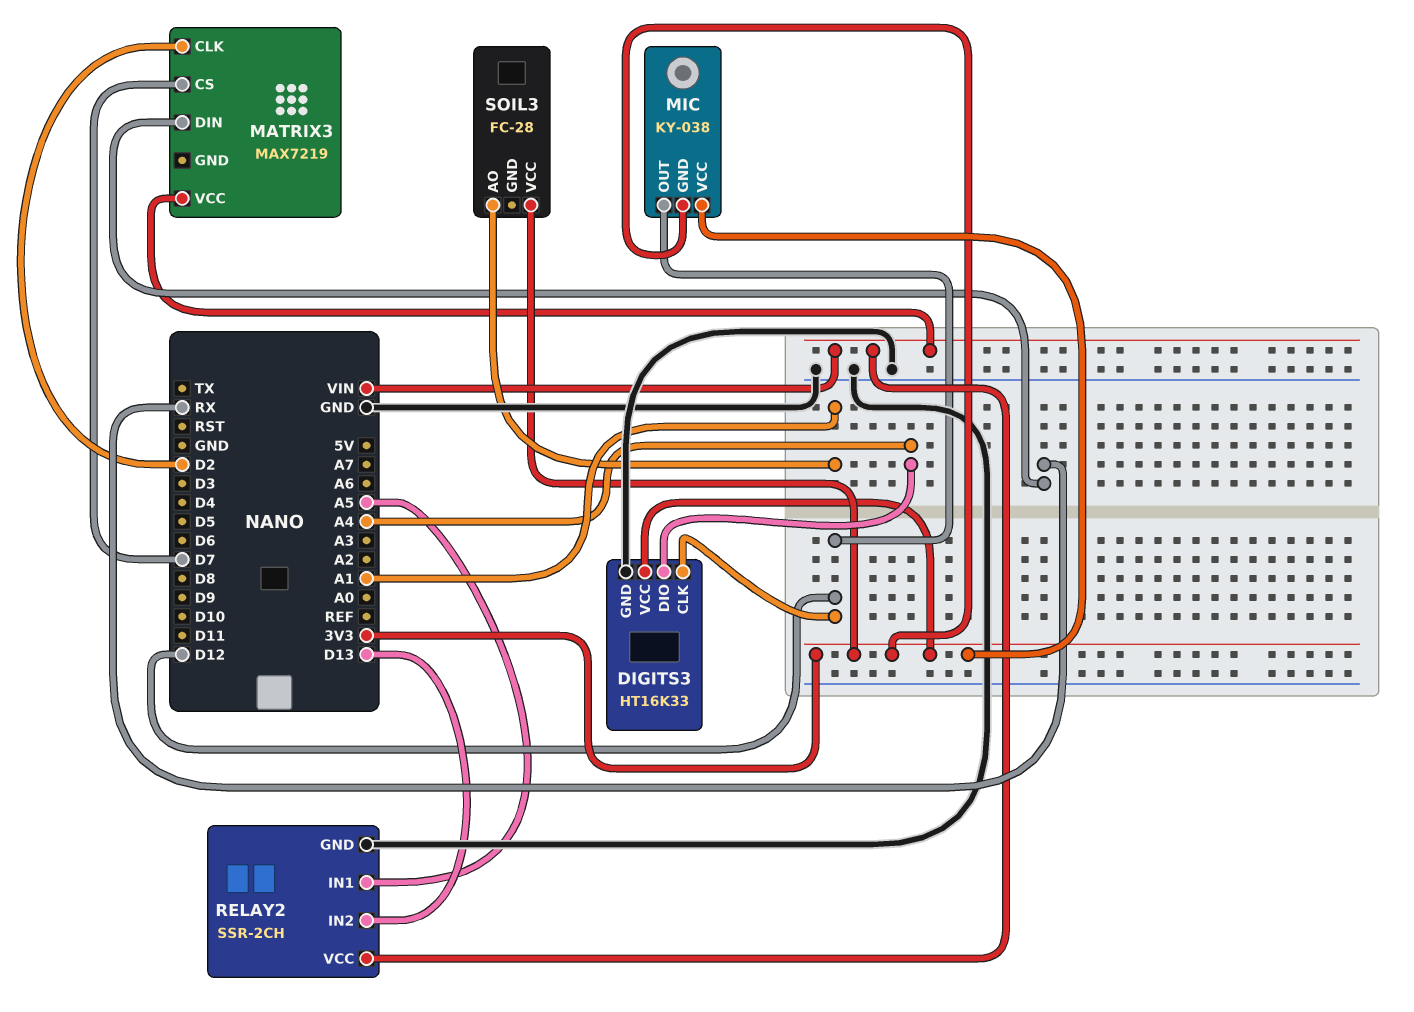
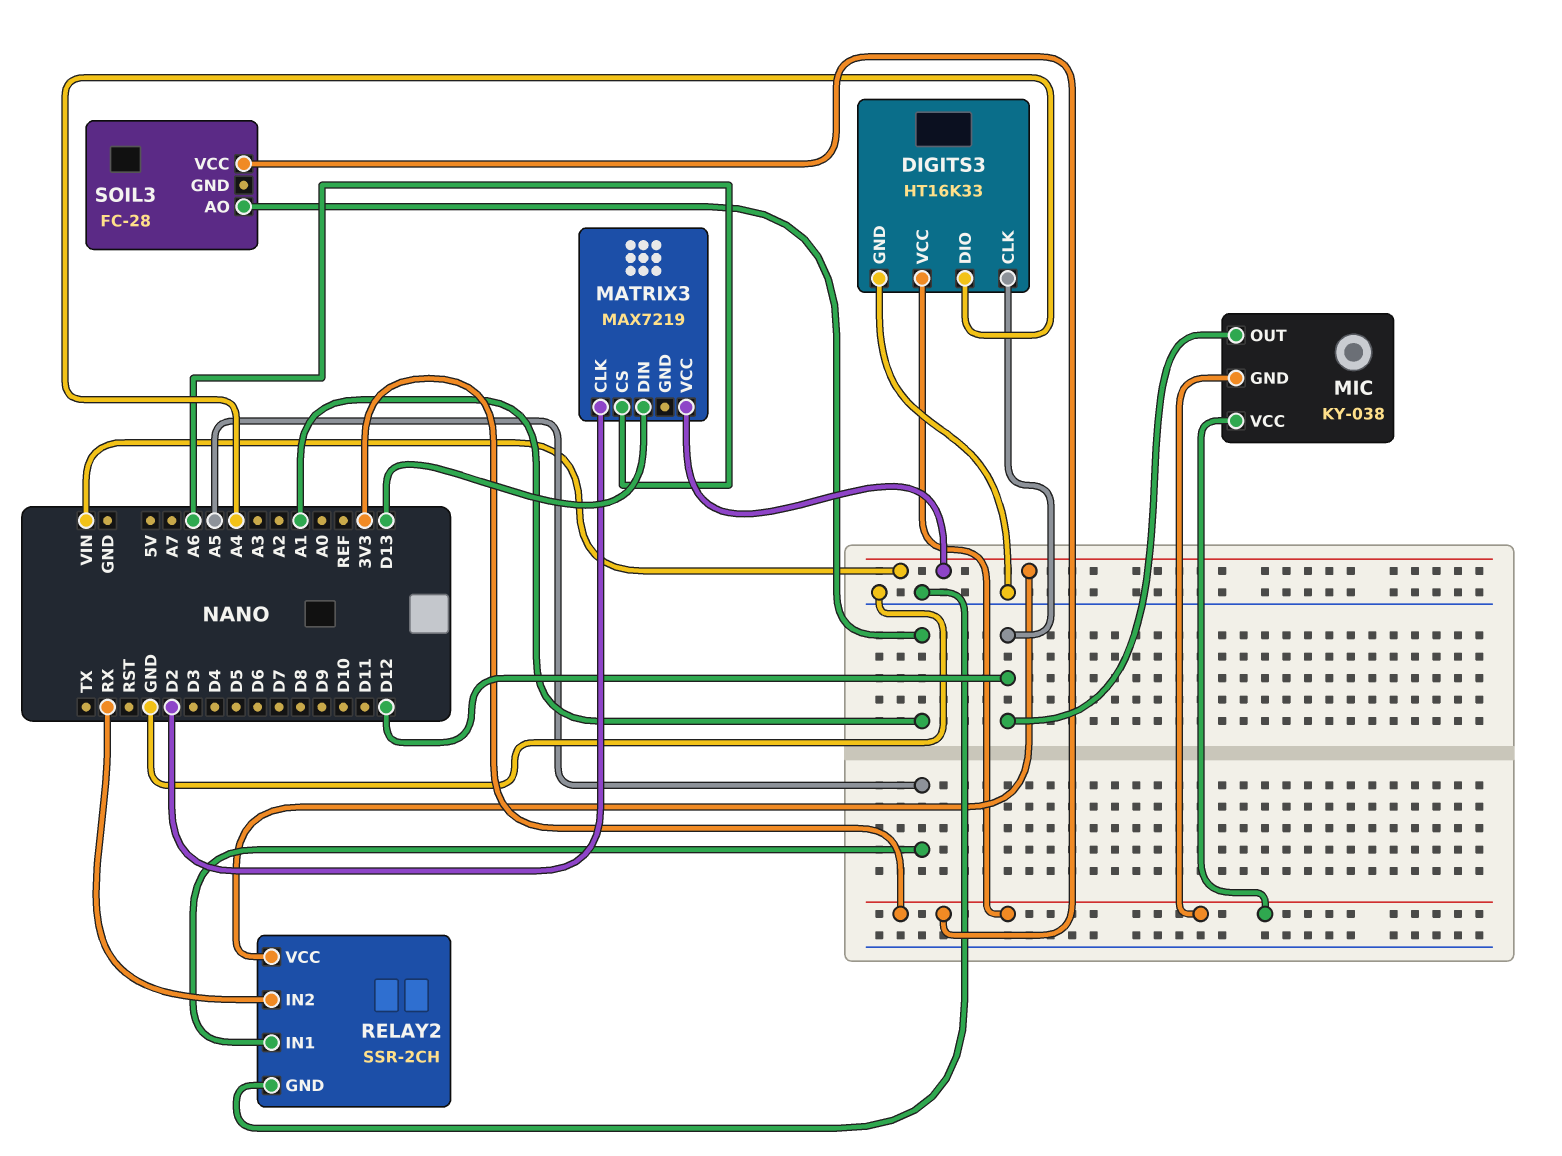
MATRIX3 pin CS: D7 -> A6
MATRIX3 pin DIN: RX -> D13
RELAY2 pin IN2: D13 -> RX

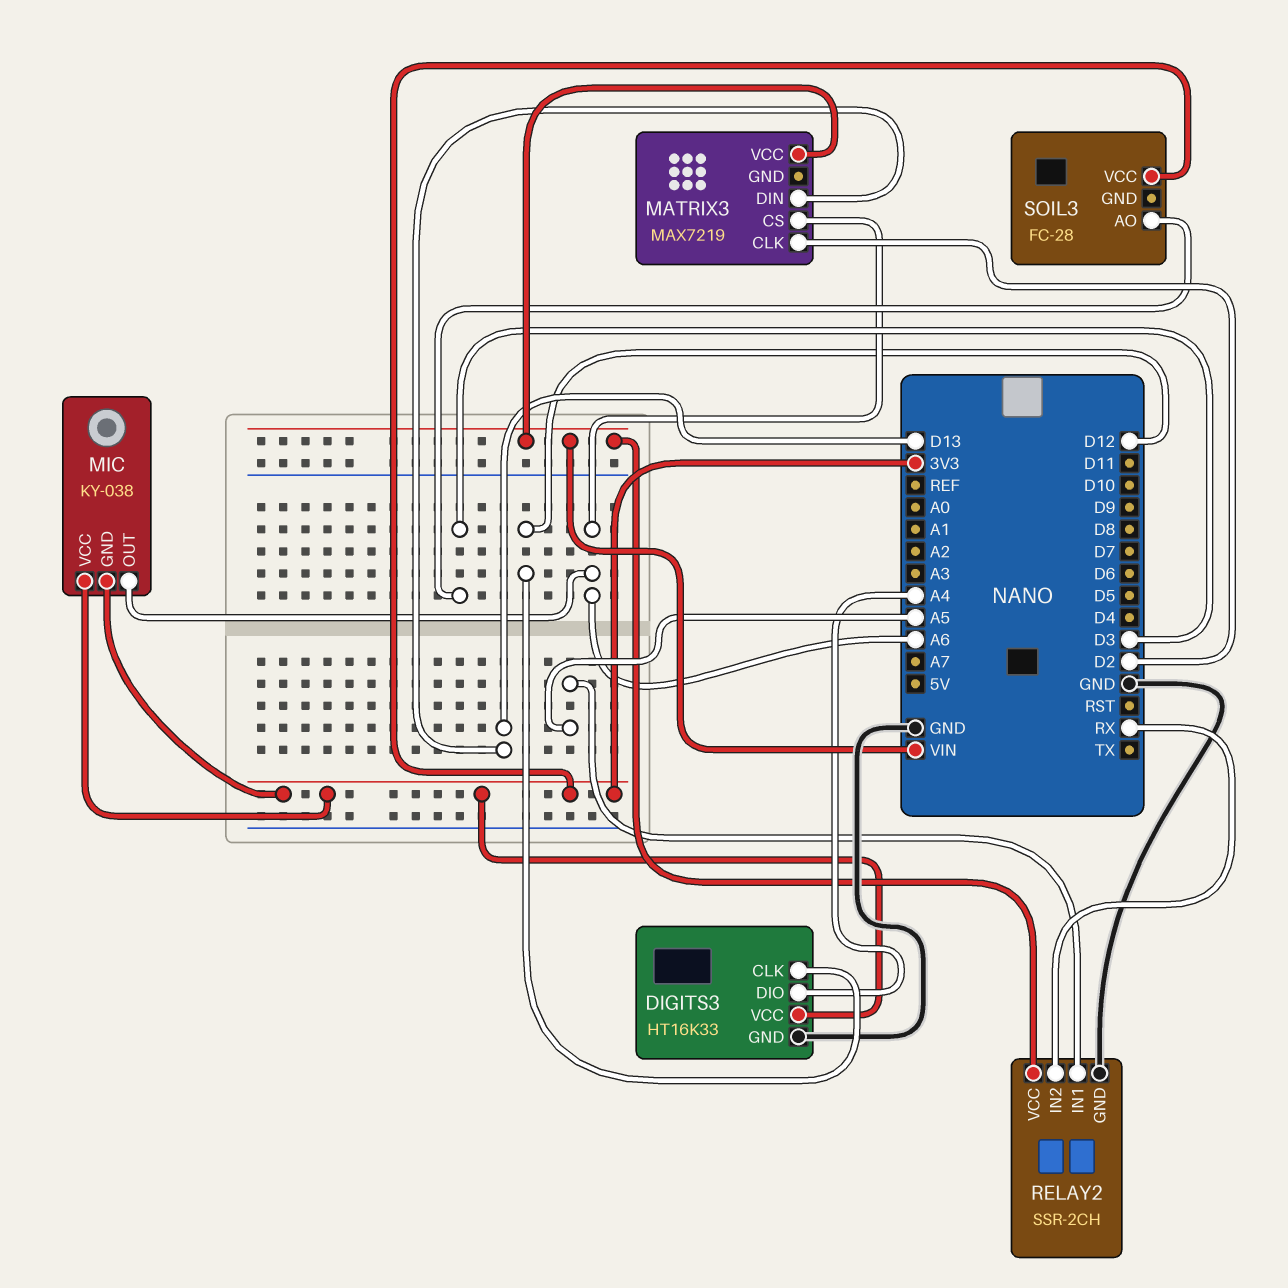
MIC pin OUT: D12 -> A6
SOIL3 pin AO: A1 -> D3

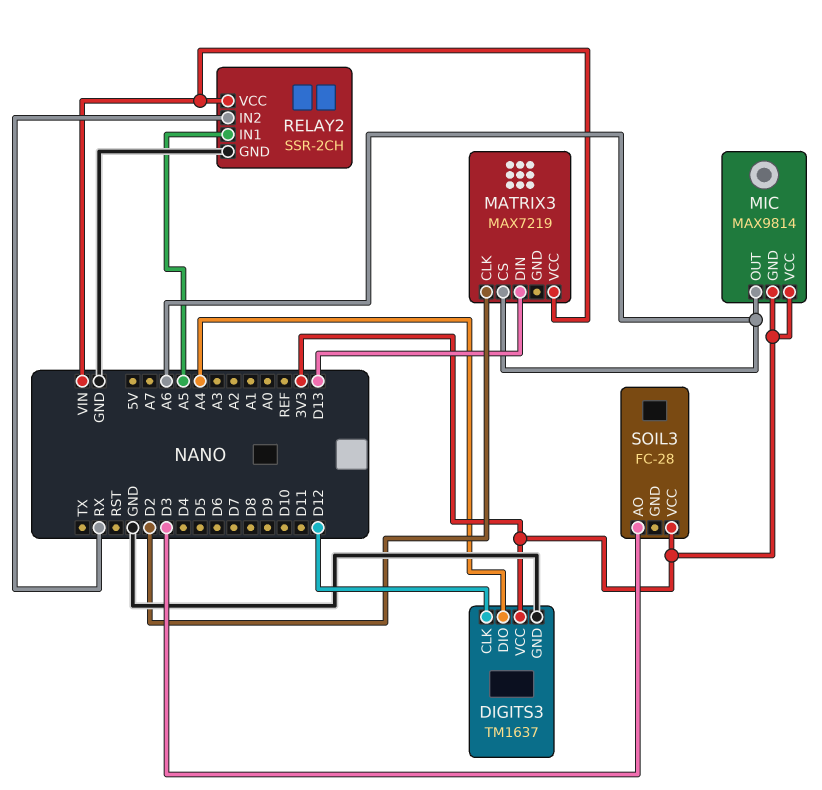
DIGITS3: HT16K33 -> TM1637
MIC: KY-038 -> MAX9814

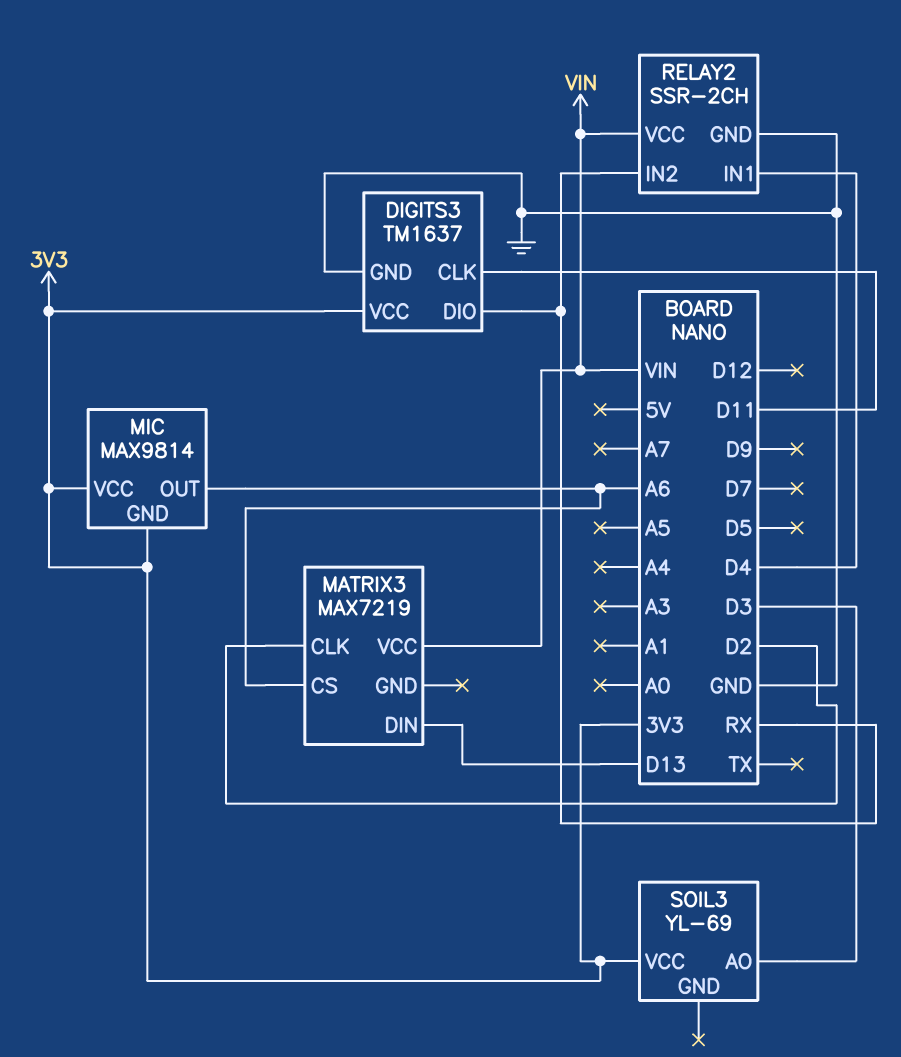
DIGITS3 pin CLK: D12 -> D11
DIGITS3 pin DIO: A4 -> RX
RELAY2 pin IN1: A5 -> D4
SOIL3: FC-28 -> YL-69

